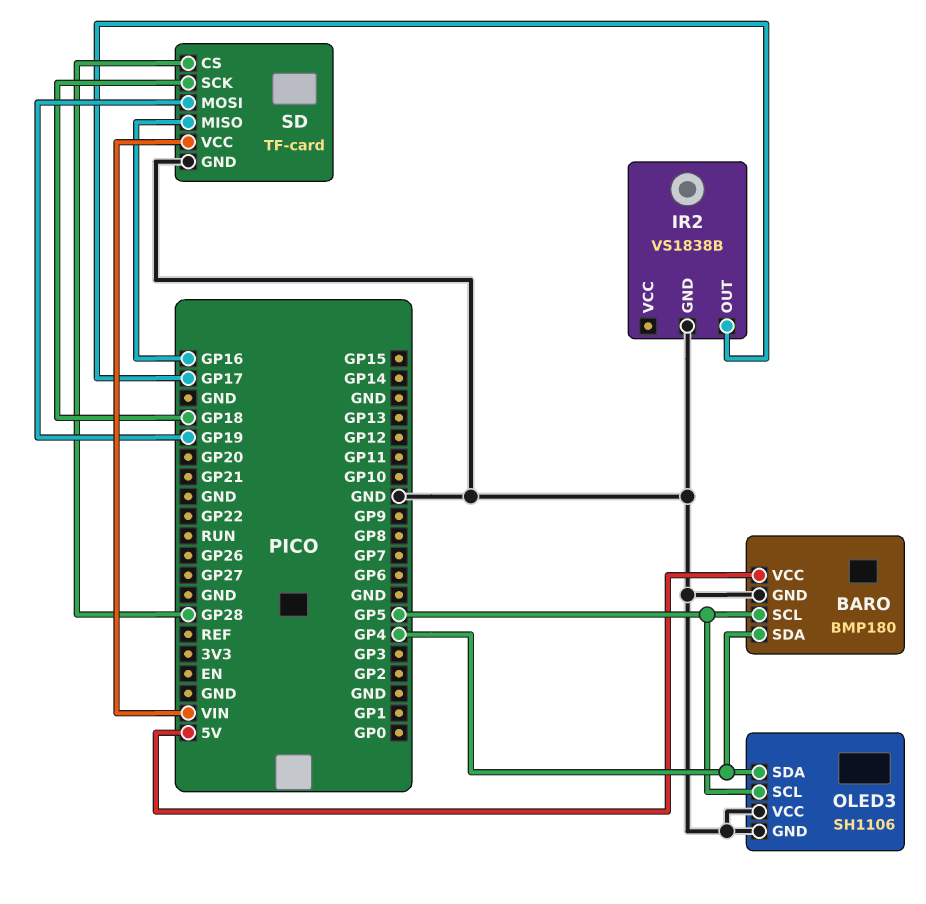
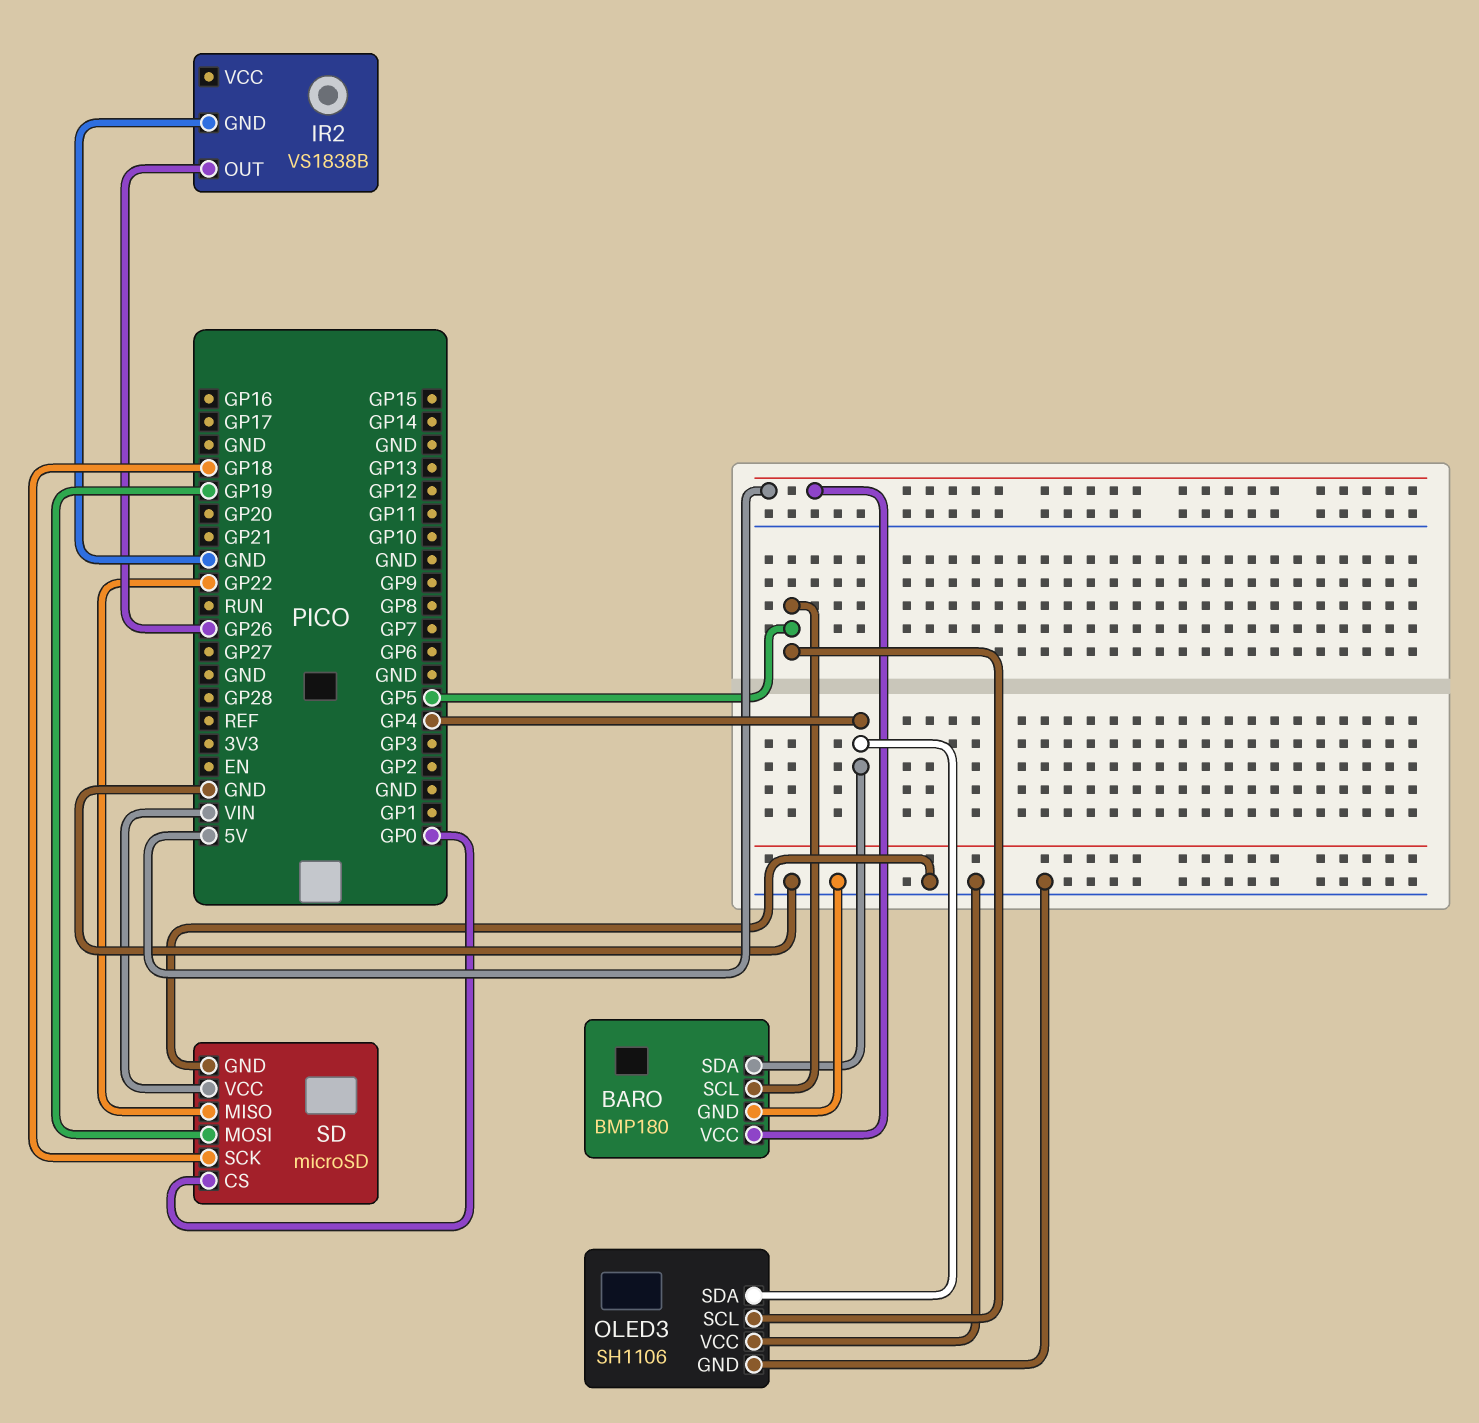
IR2 pin OUT: GP17 -> GP26
SD: TF-card -> microSD
SD pin CS: GP28 -> GP0
SD pin MISO: GP16 -> GP22

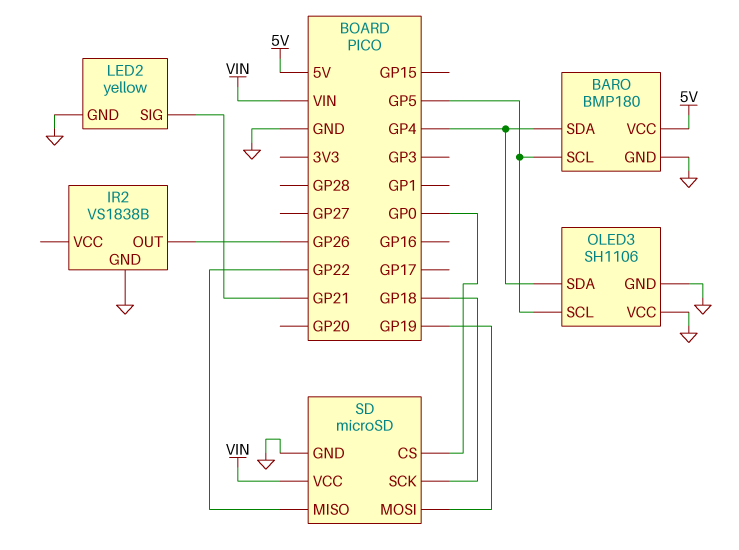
LED2: none -> yellow
LED2 pin GND: none -> GND
LED2 pin SIG: none -> GP21

